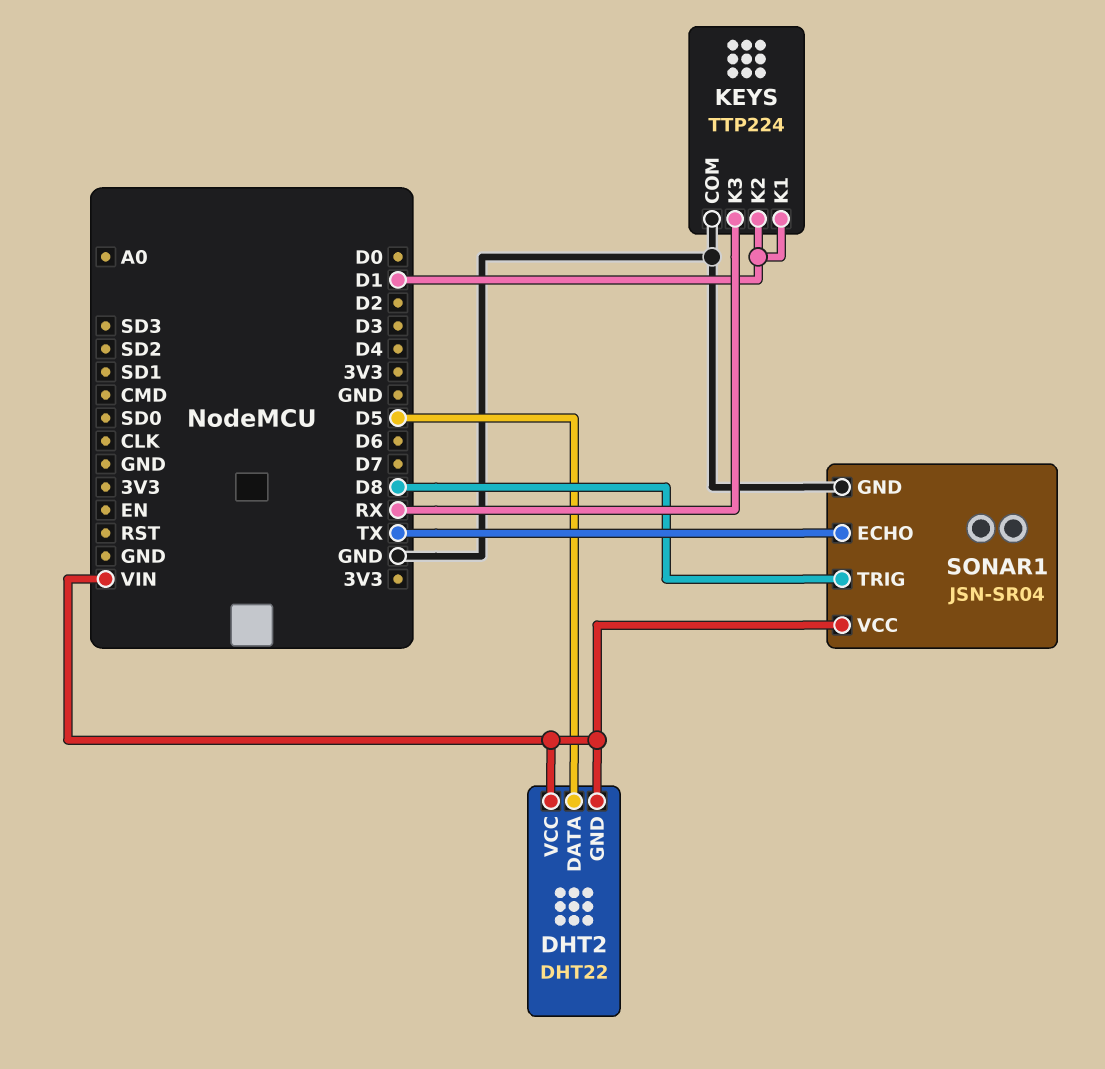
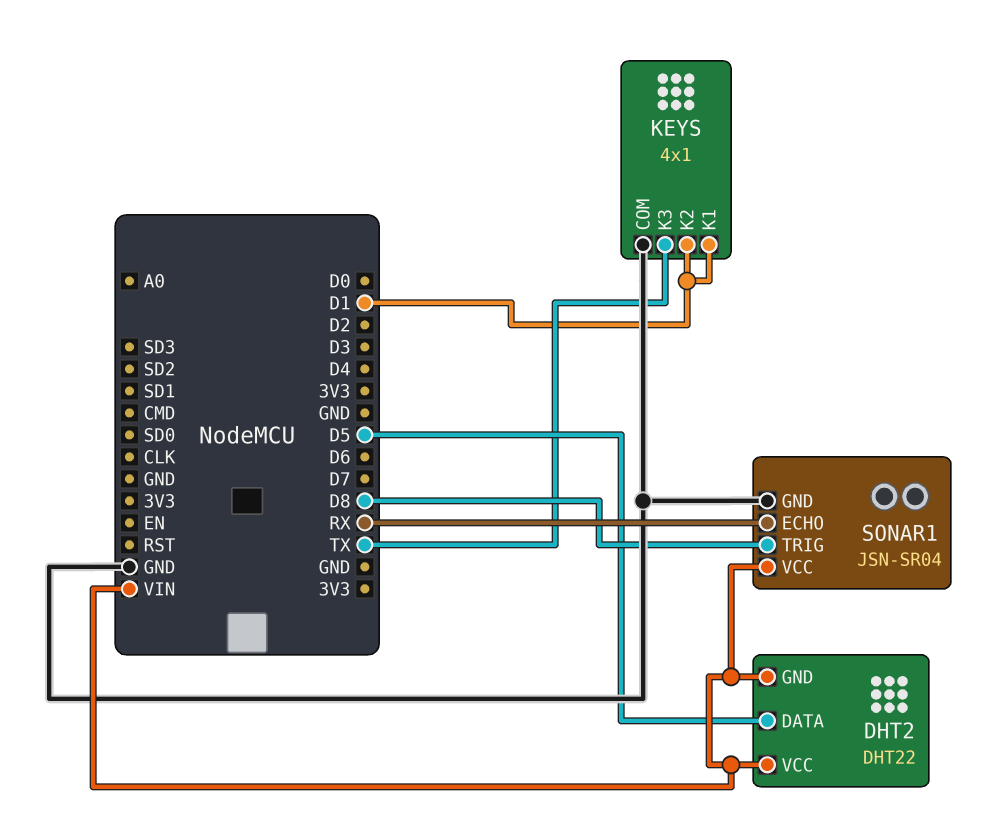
KEYS: TTP224 -> 4x1
KEYS pin K3: RX -> TX
SONAR1 pin ECHO: TX -> RX

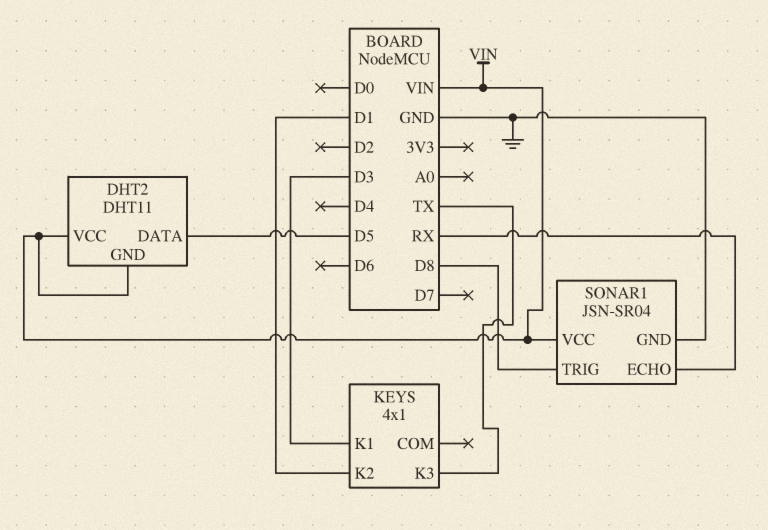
DHT2: DHT22 -> DHT11
KEYS pin COM: GND -> none
KEYS pin K1: D1 -> D3

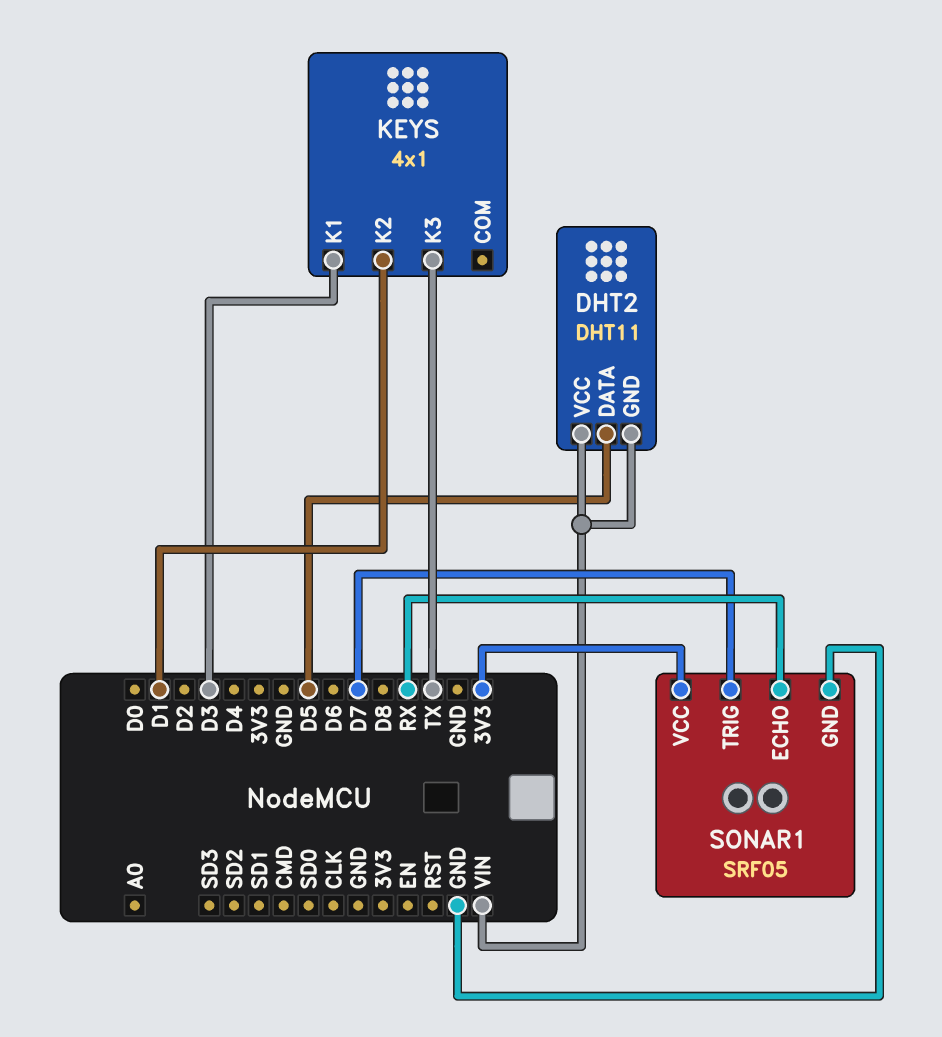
SONAR1: JSN-SR04 -> SRF05
SONAR1 pin TRIG: D8 -> D7
SONAR1 pin VCC: VIN -> 3V3

